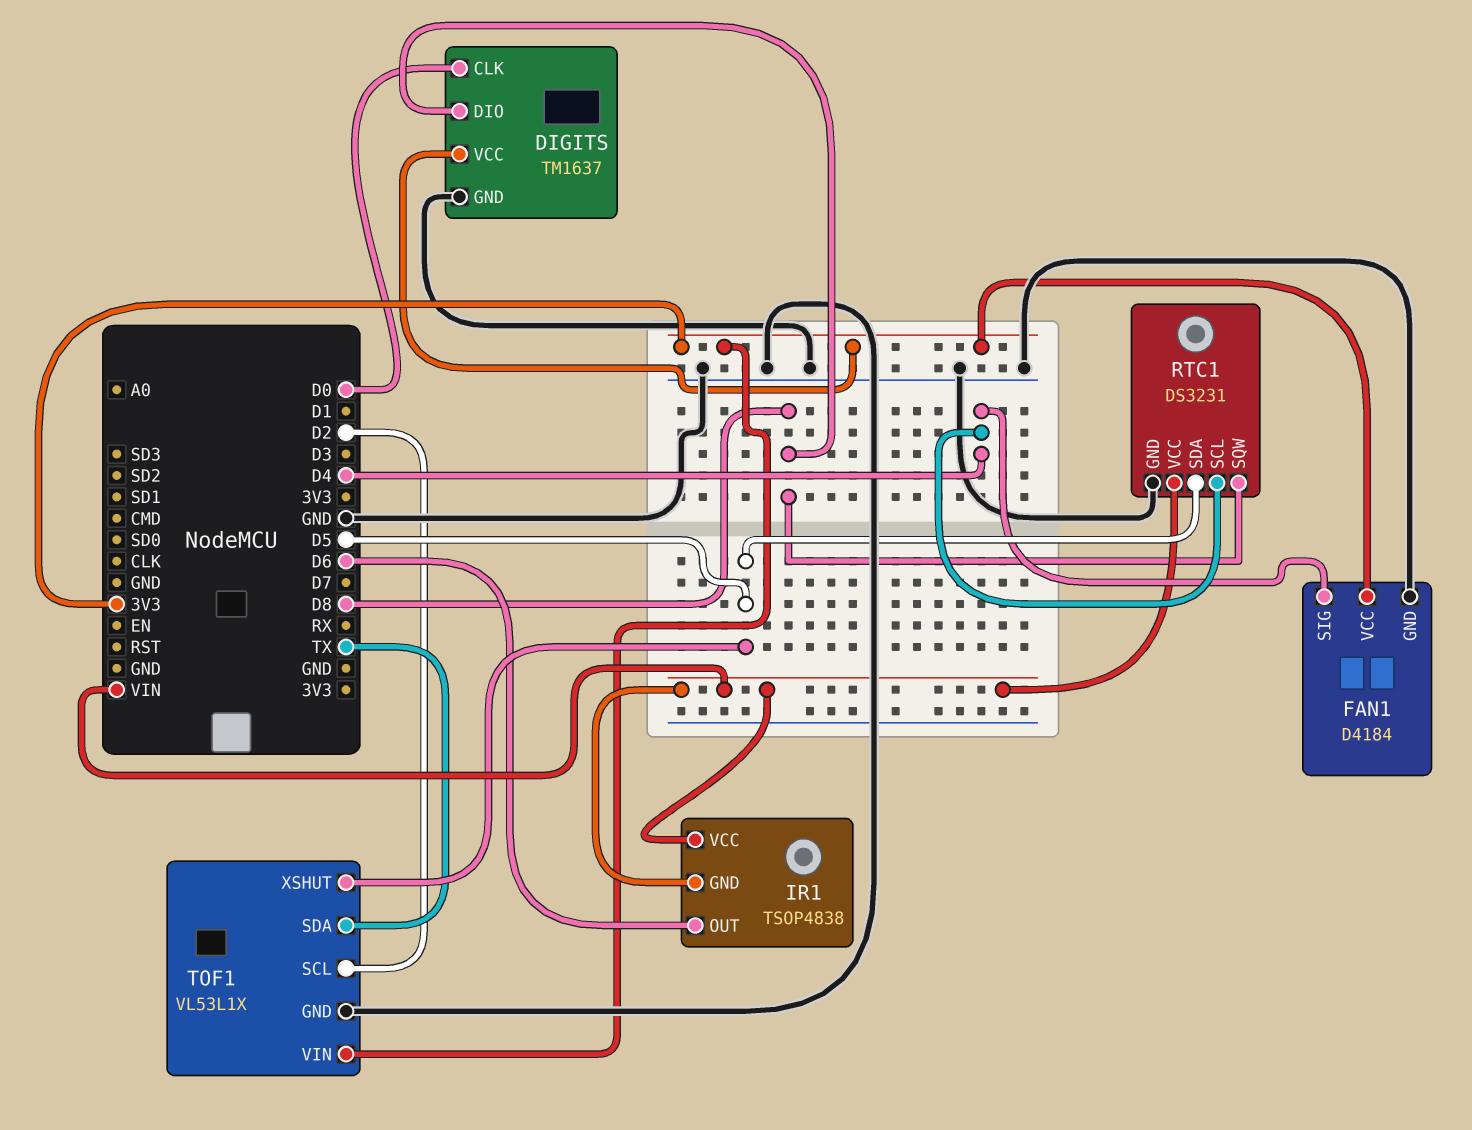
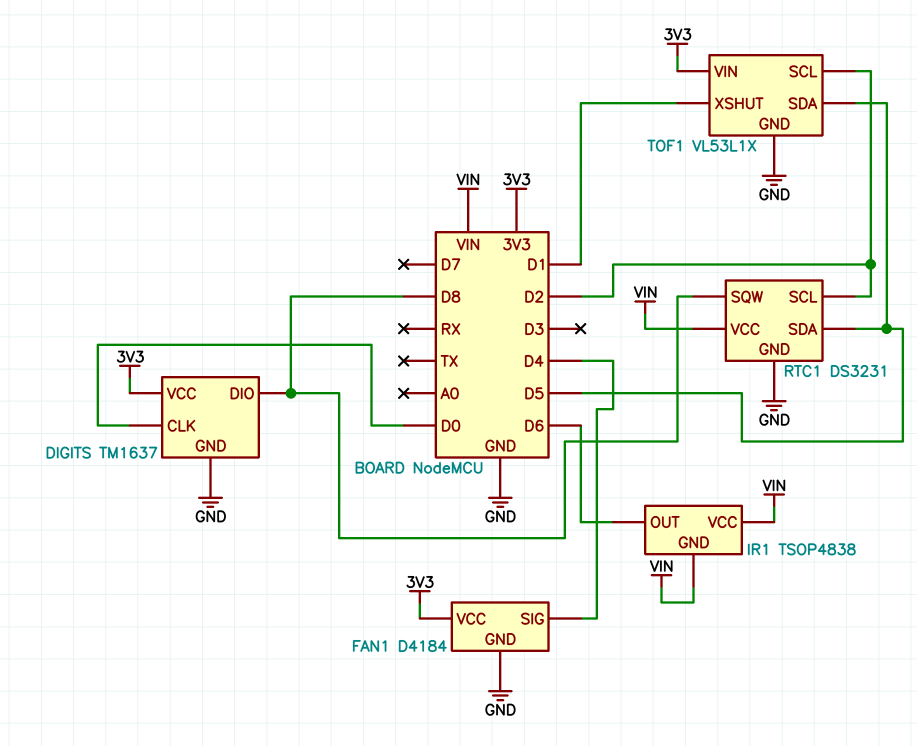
RTC1 pin SCL: D4 -> D2
TOF1 pin SDA: TX -> D5
TOF1 pin XSHUT: D5 -> D1

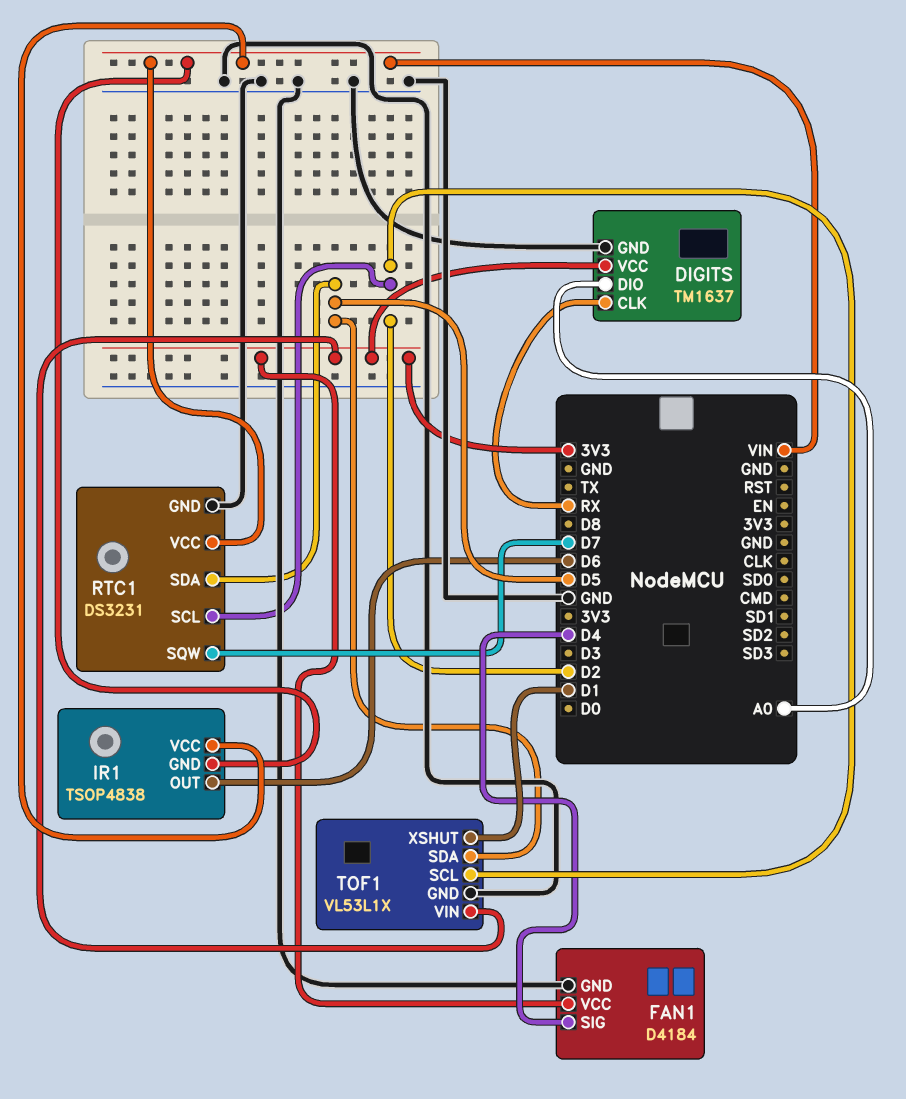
DIGITS pin CLK: D0 -> RX
DIGITS pin DIO: D8 -> A0
RTC1 pin SQW: D8 -> D7

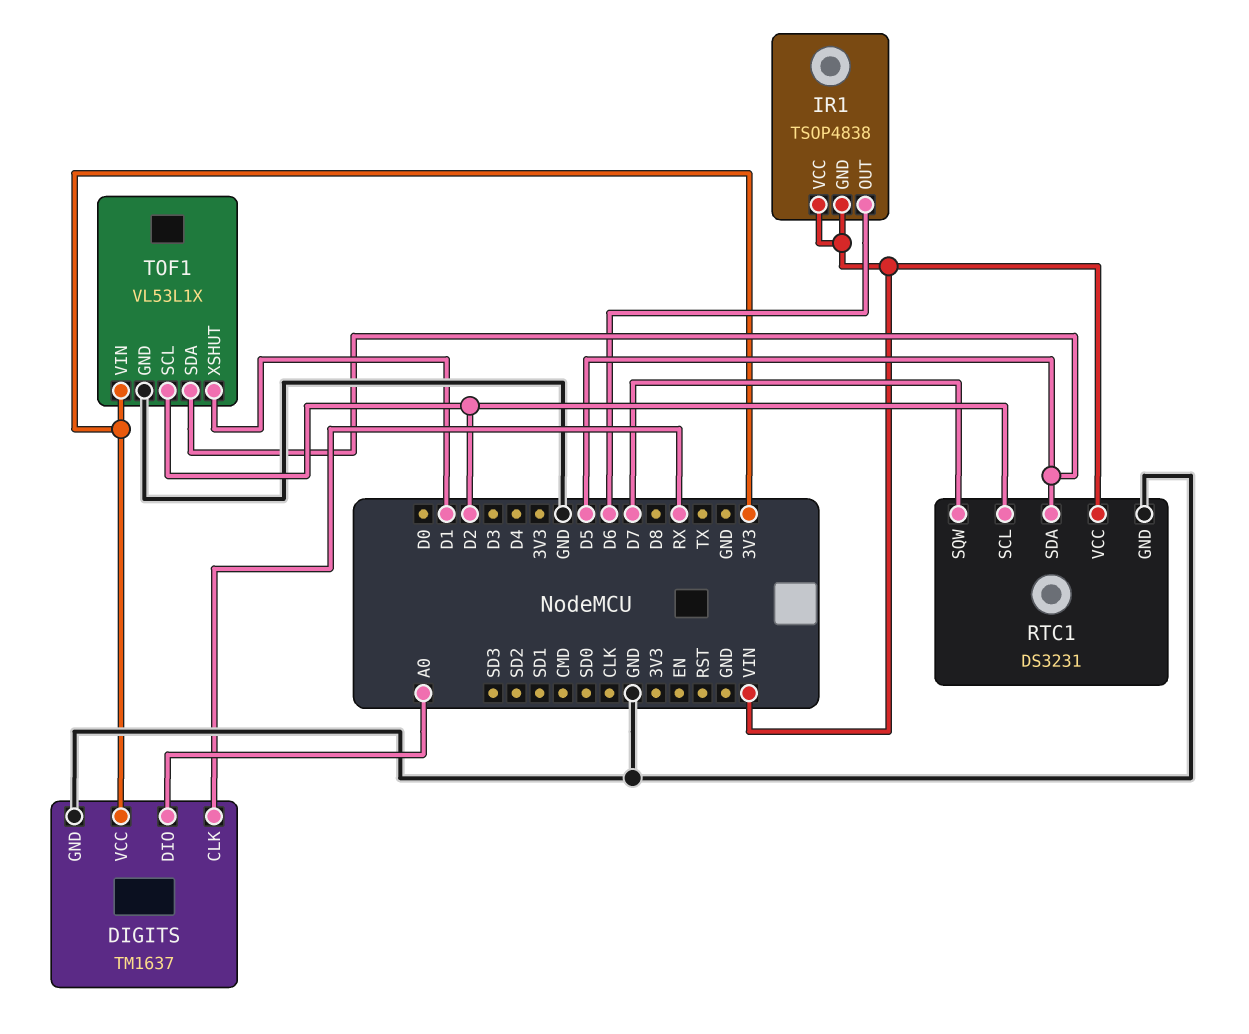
FAN1: D4184 -> none
FAN1 pin GND: GND -> none
FAN1 pin SIG: D4 -> none
FAN1 pin VCC: 3V3 -> none

